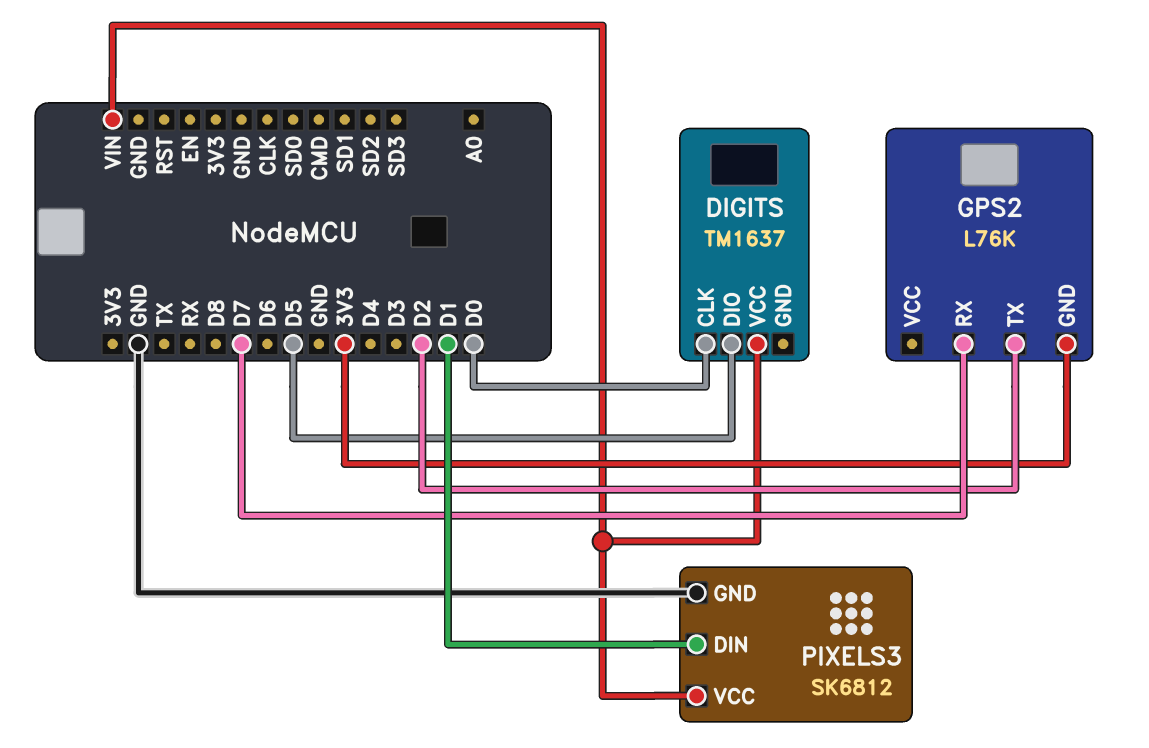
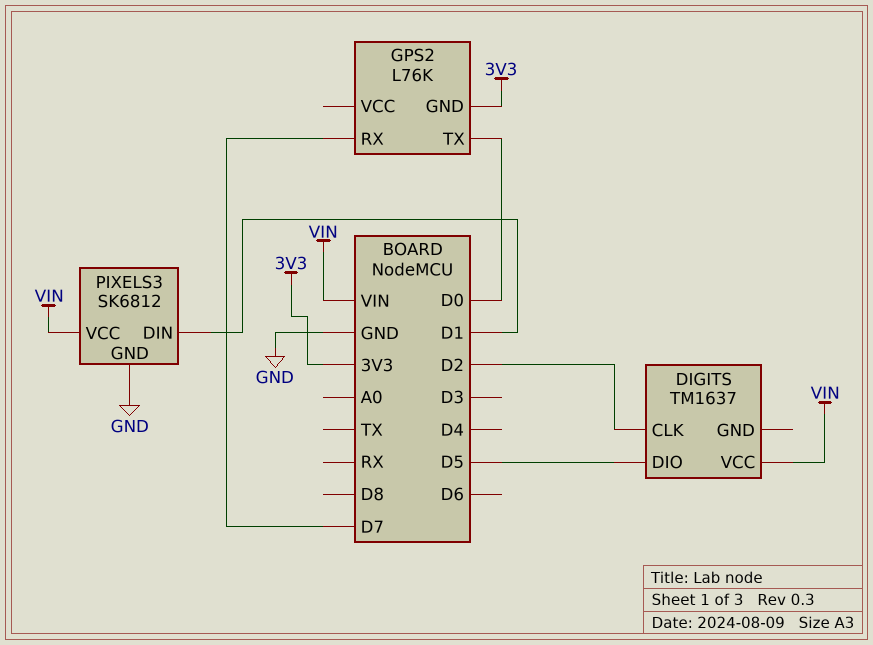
DIGITS pin CLK: D0 -> D2
GPS2 pin TX: D2 -> D0

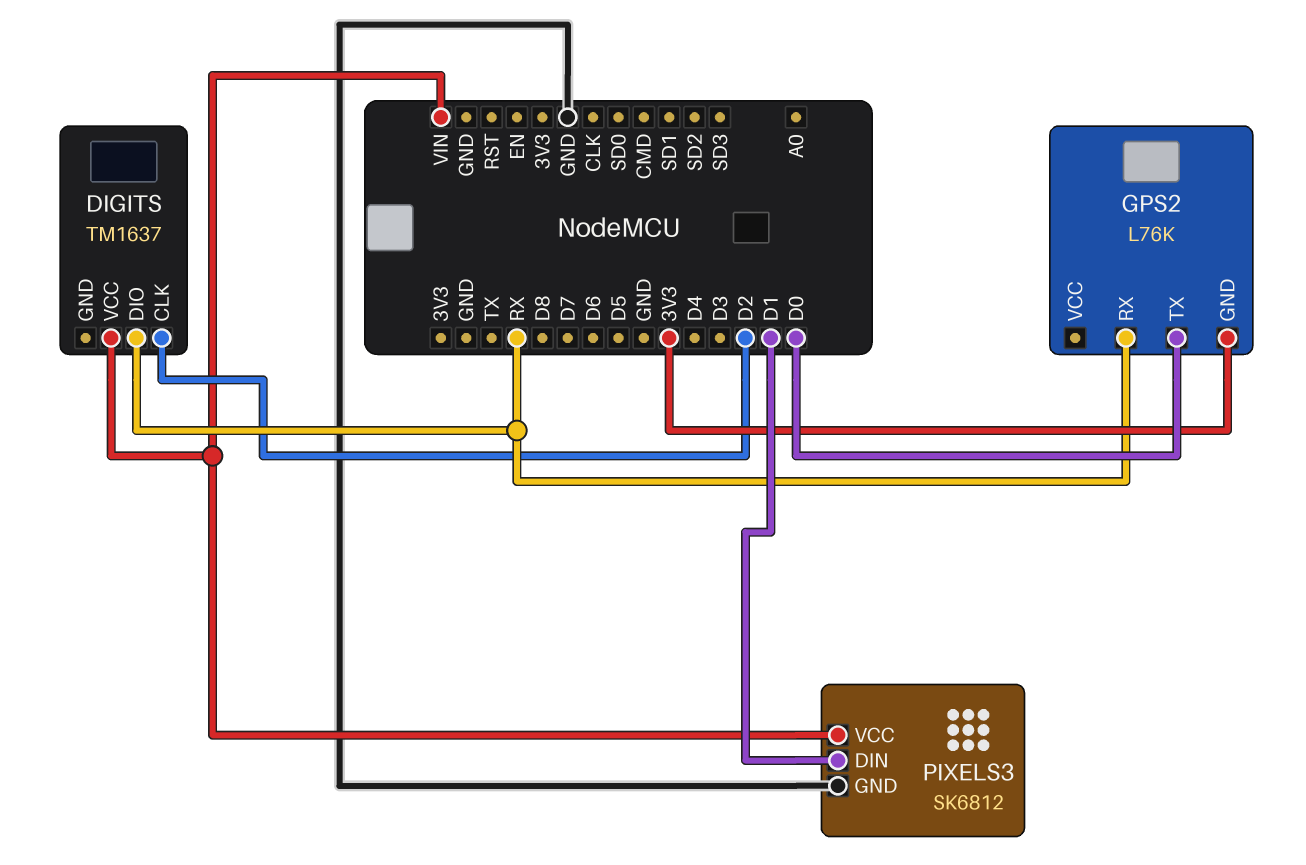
DIGITS pin DIO: D5 -> RX
GPS2 pin RX: D7 -> RX

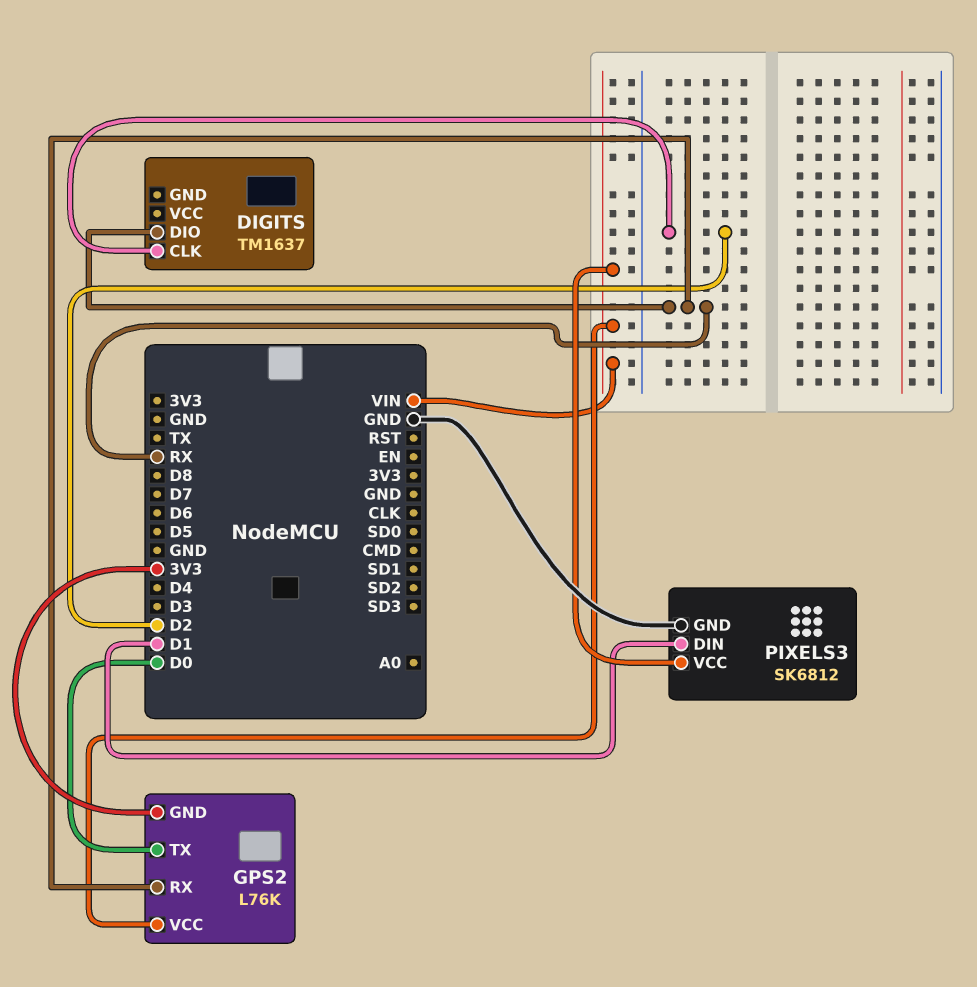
DIGITS pin VCC: VIN -> none
GPS2 pin VCC: none -> VIN

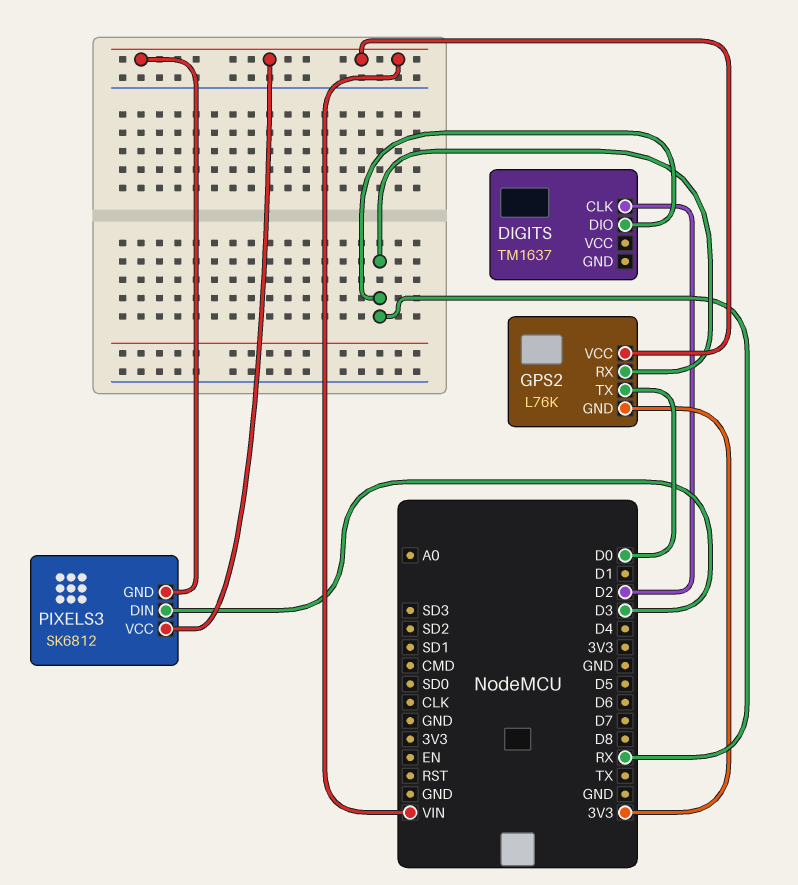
PIXELS3 pin DIN: D1 -> D3
PIXELS3 pin GND: GND -> VIN

